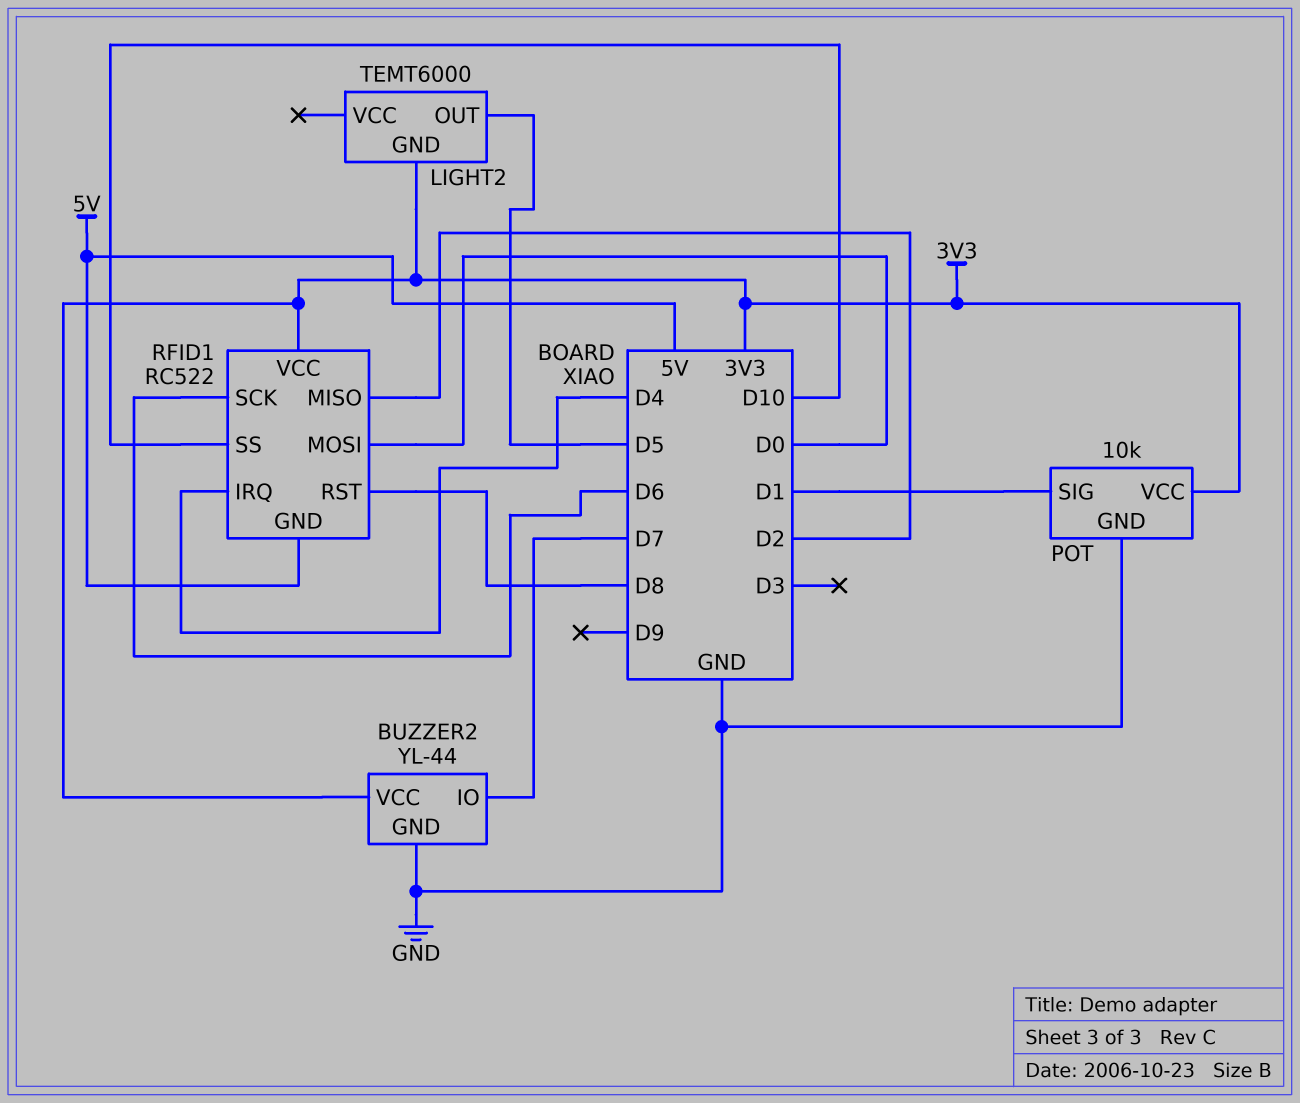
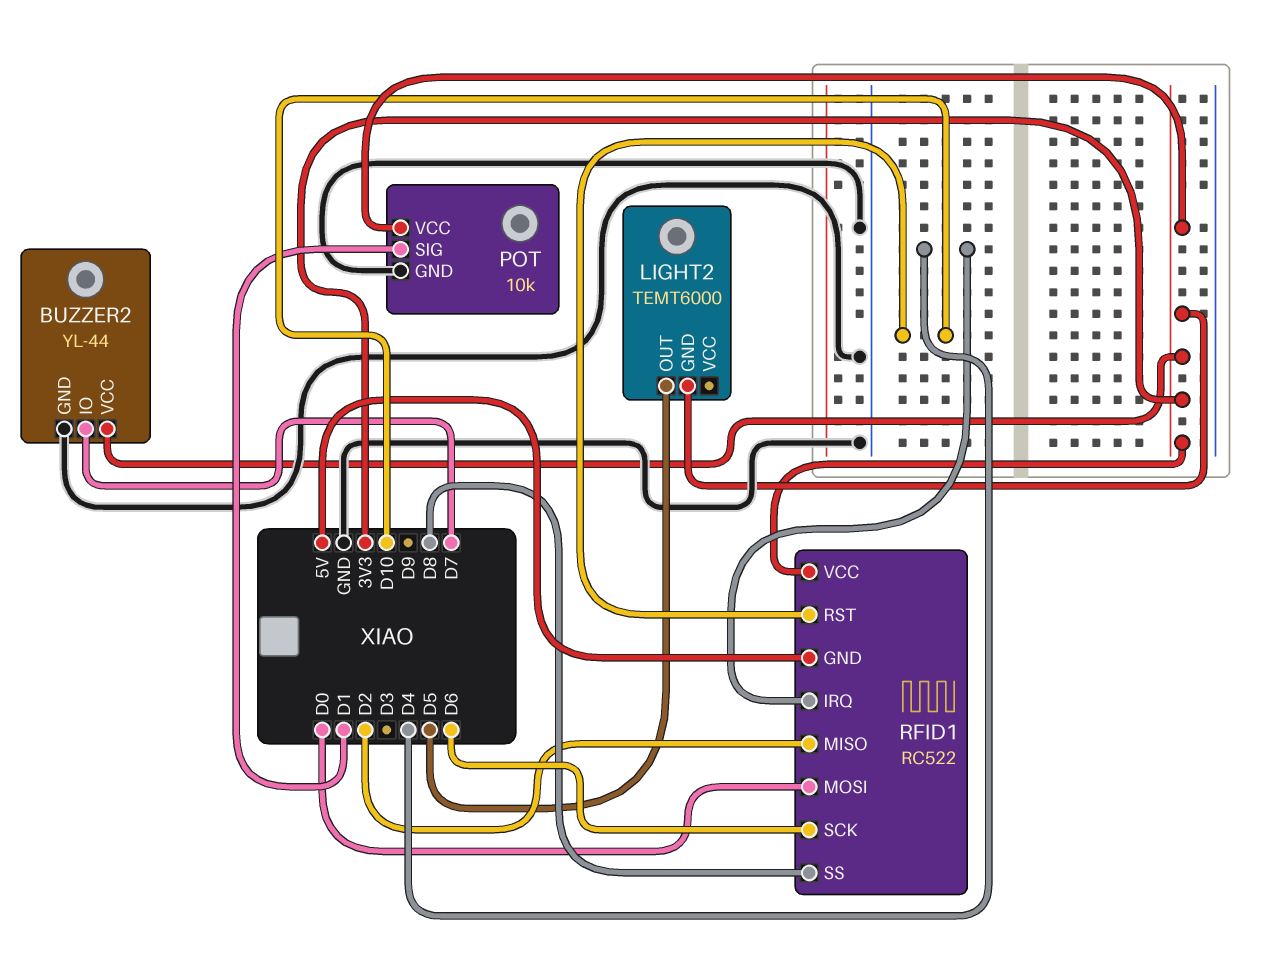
RFID1 pin RST: D8 -> D10
RFID1 pin SS: D10 -> D8

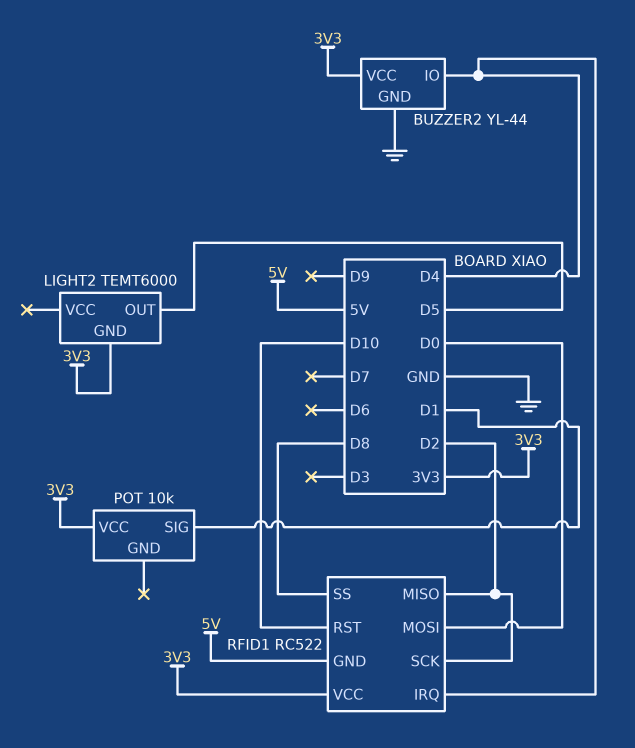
BUZZER2 pin IO: D7 -> D4
POT pin GND: GND -> none
RFID1 pin SCK: D6 -> D2

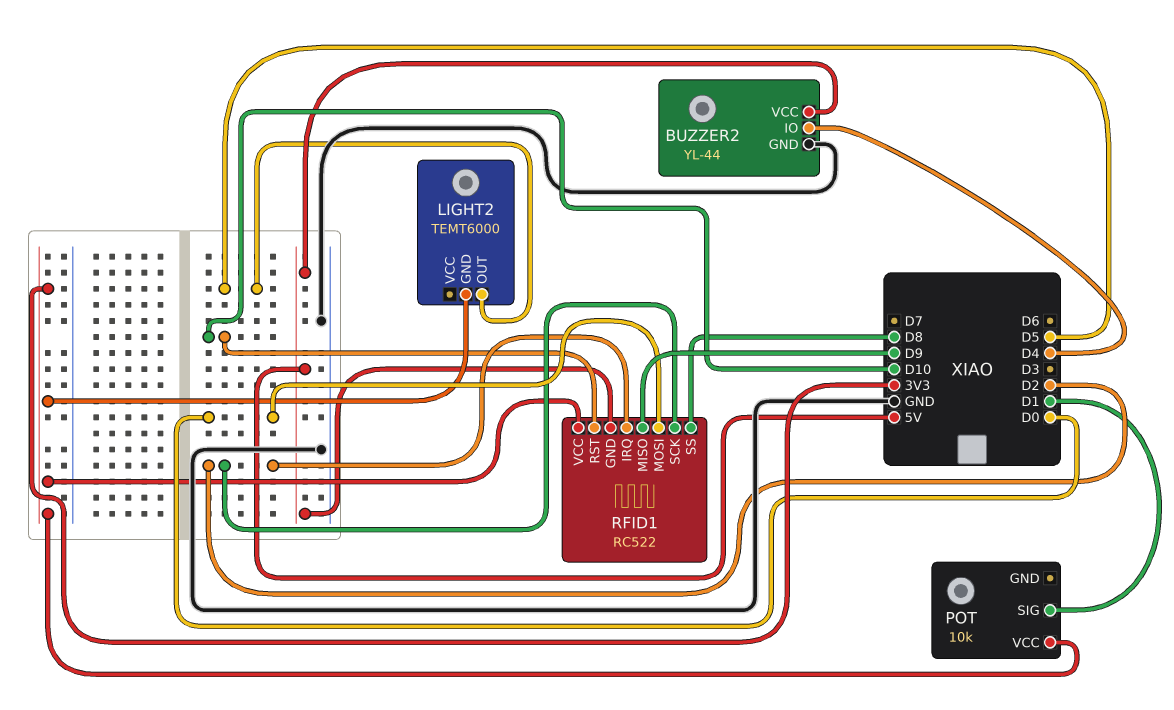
BUZZER2 pin VCC: 3V3 -> 5V
RFID1 pin IRQ: D4 -> D2
RFID1 pin MISO: D2 -> D9

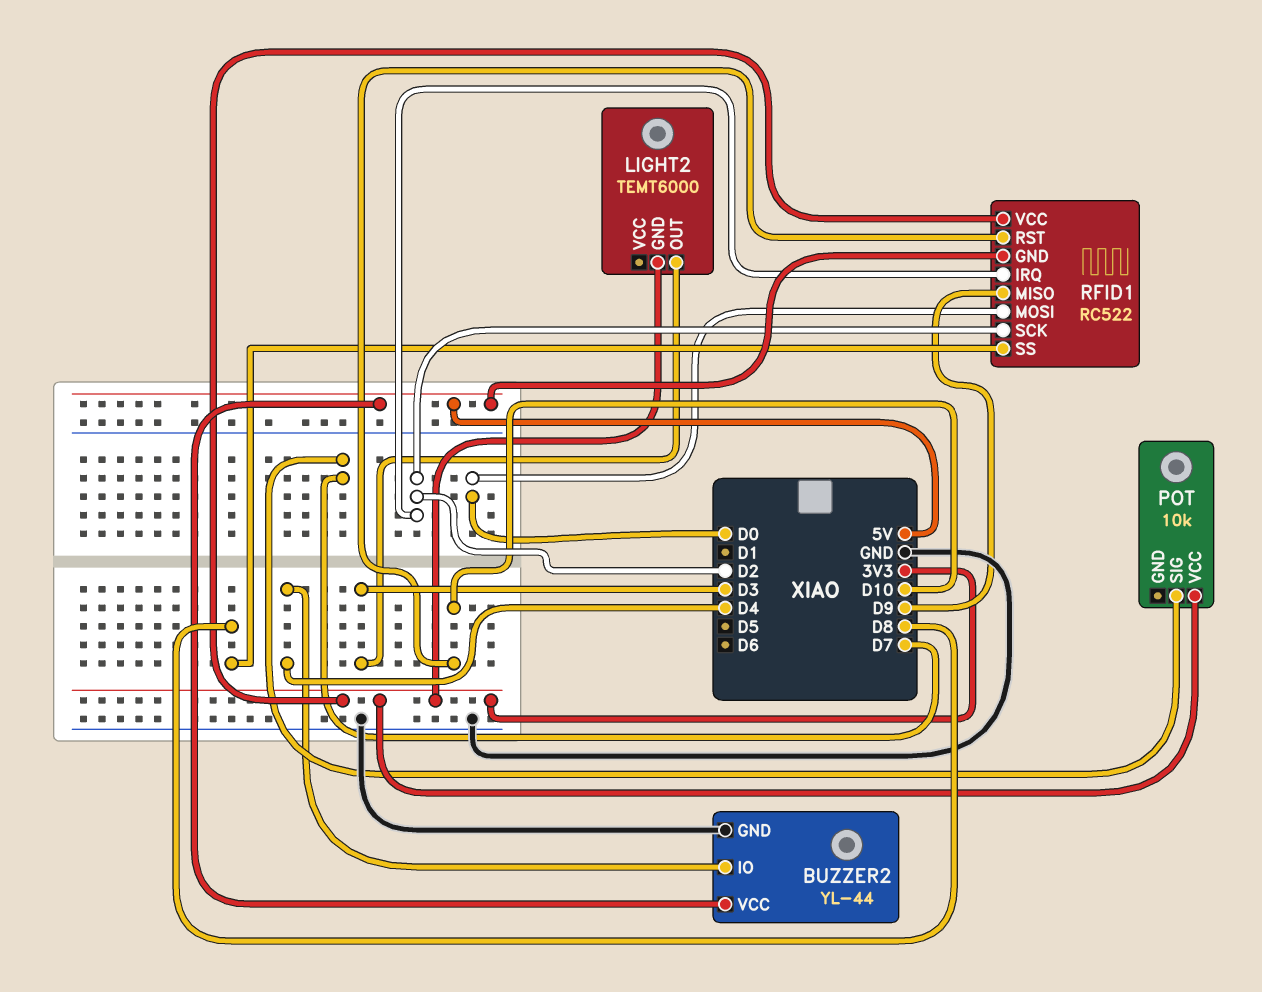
LIGHT2 pin OUT: D5 -> D3
POT pin SIG: D1 -> D7

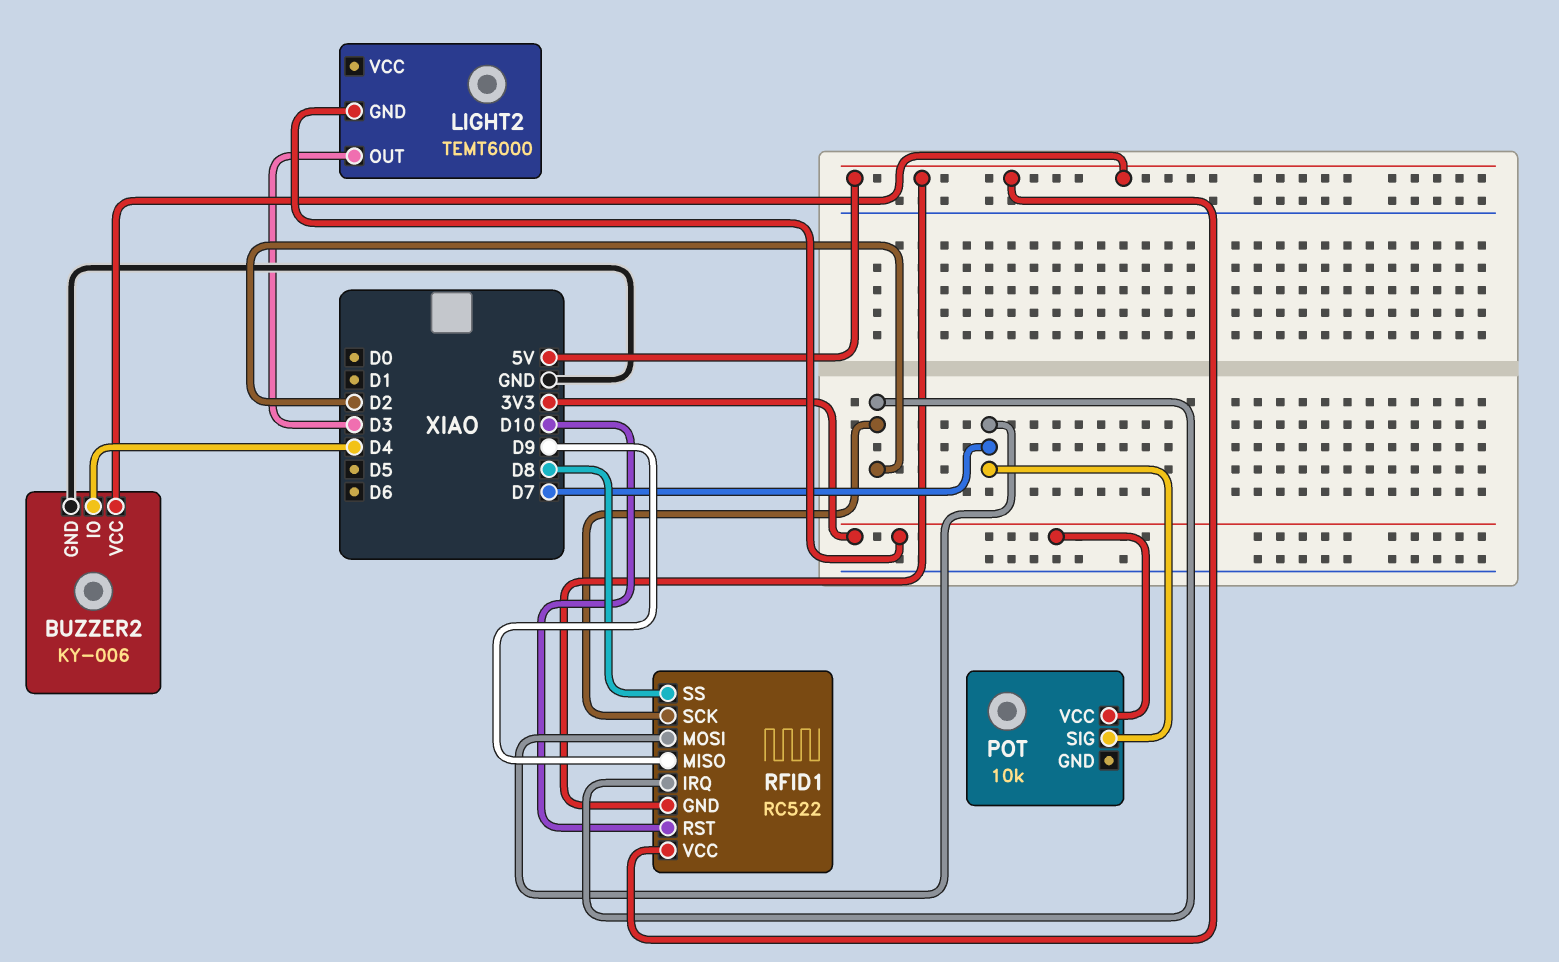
BUZZER2: YL-44 -> KY-006
RFID1 pin MOSI: D0 -> D7
RFID1 pin VCC: 3V3 -> 5V

